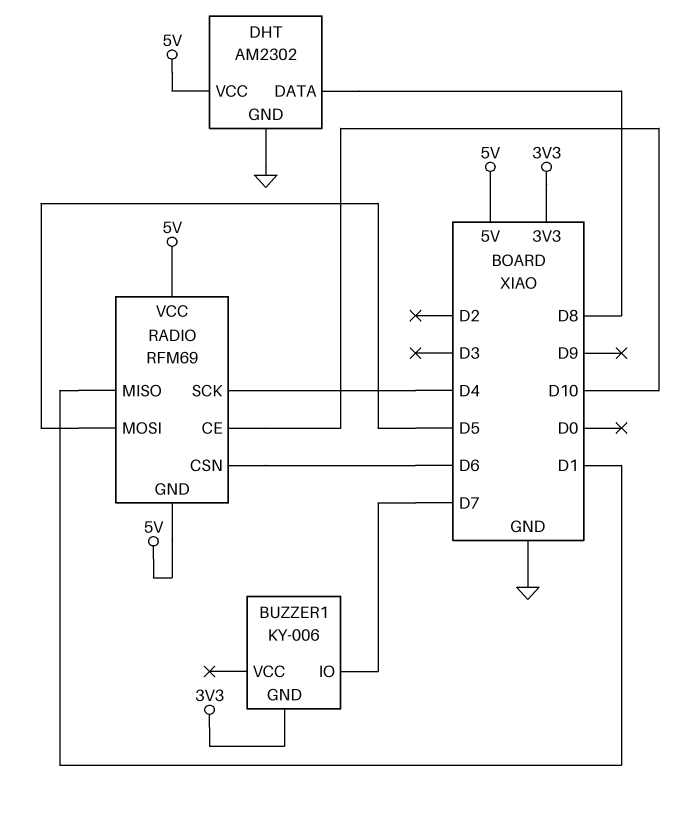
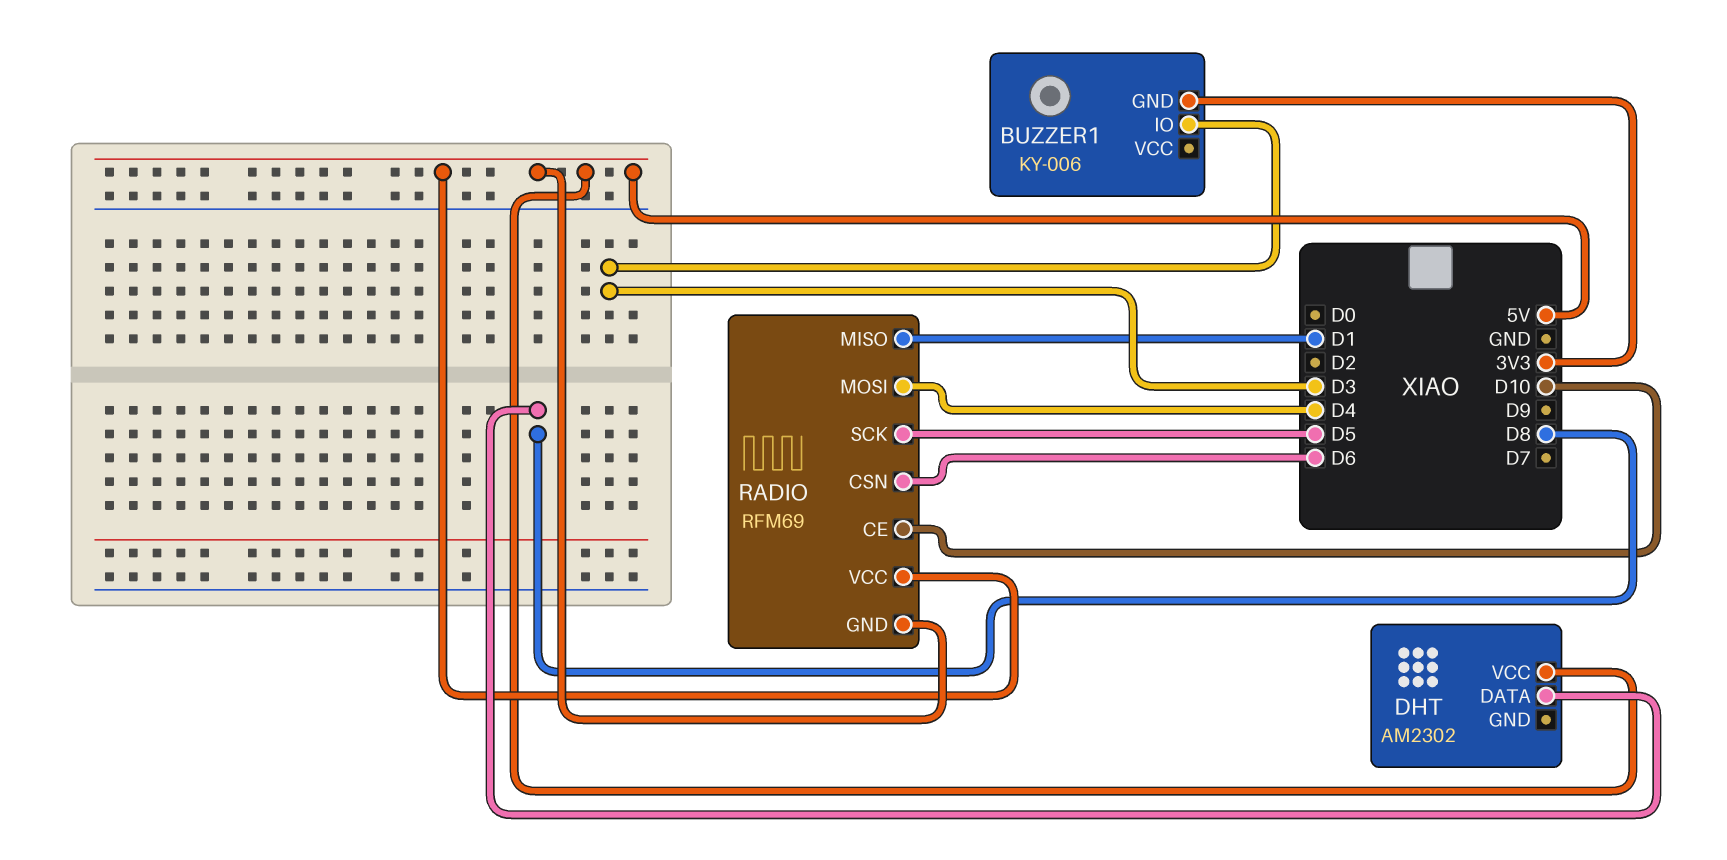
BUZZER1 pin IO: D7 -> D3
DHT pin GND: GND -> none
RADIO pin MOSI: D5 -> D4
RADIO pin SCK: D4 -> D5

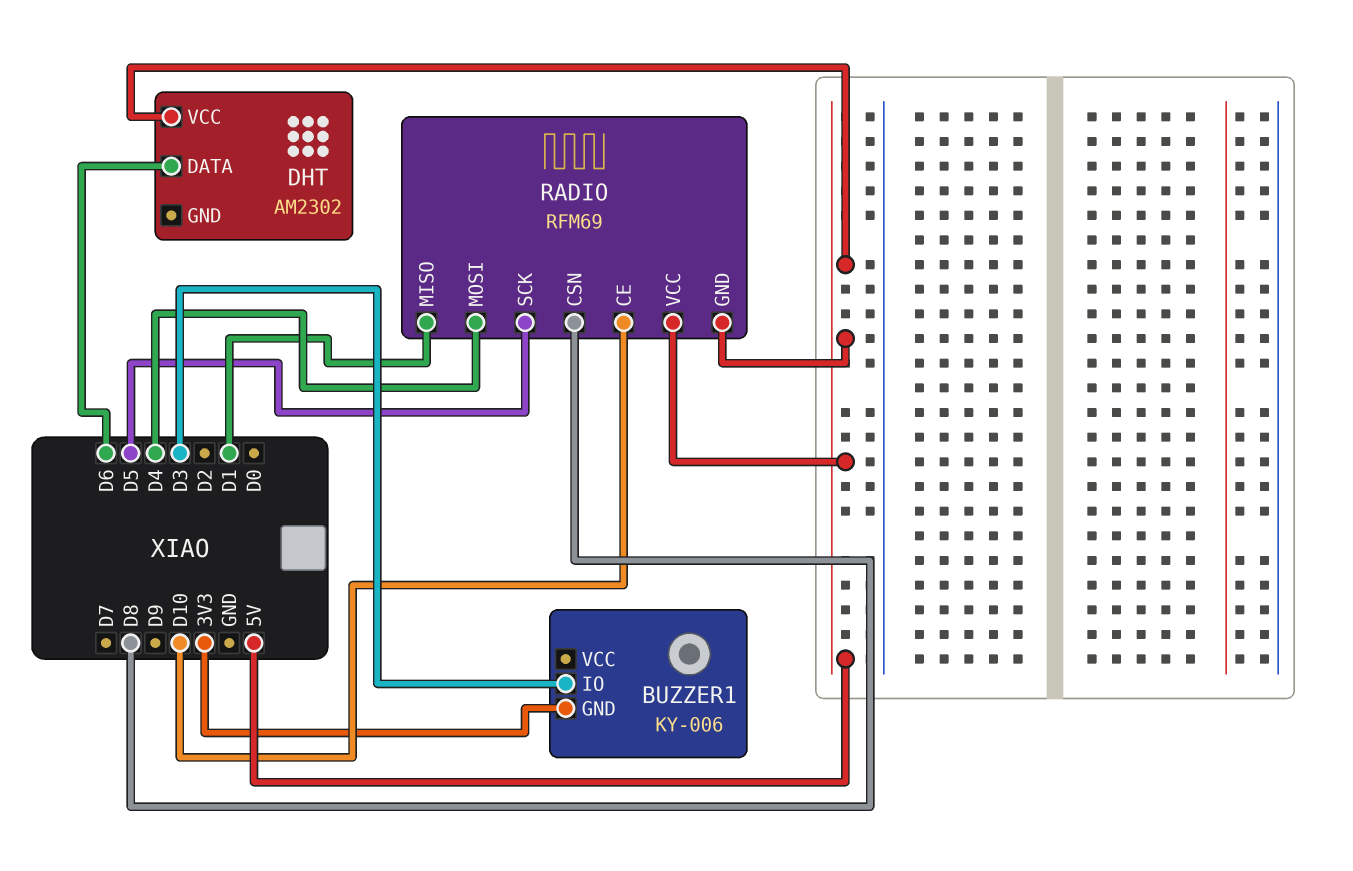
DHT pin DATA: D8 -> D6
RADIO pin CSN: D6 -> D8

